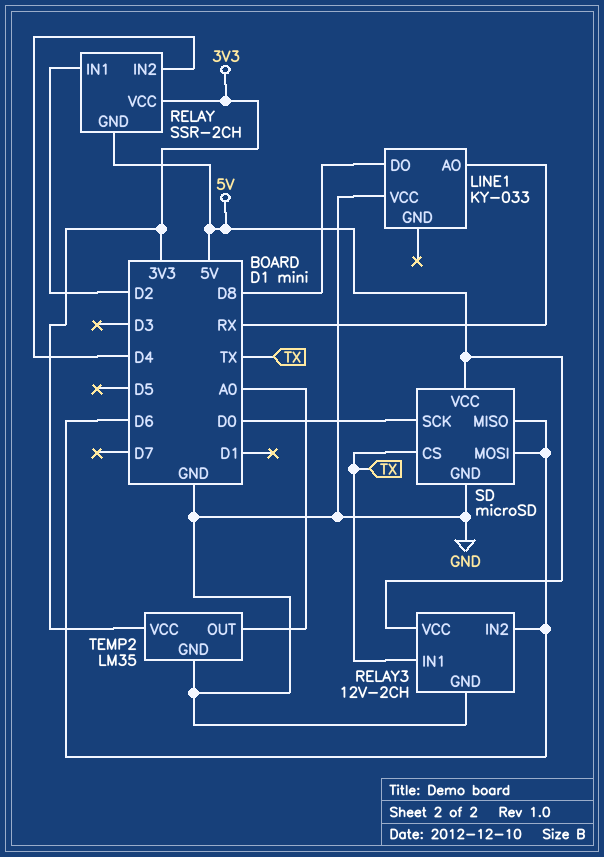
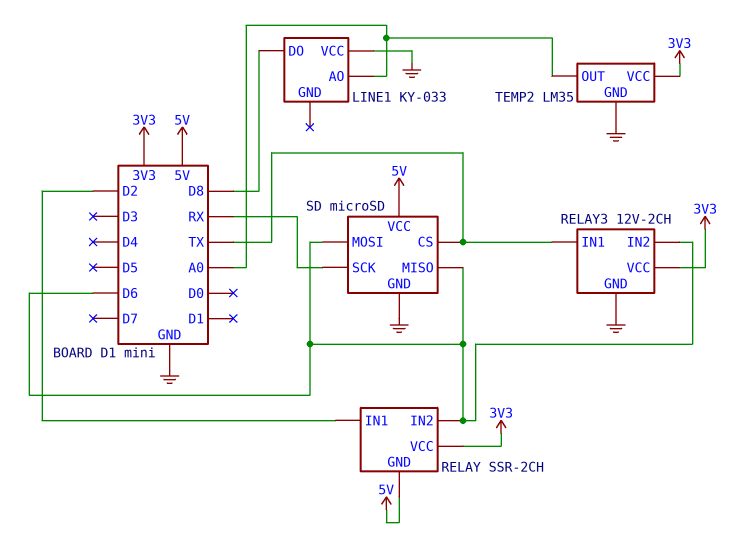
LINE1 pin AO: RX -> A0
RELAY pin IN2: D4 -> D6
RELAY3 pin VCC: 5V -> 3V3
SD pin SCK: D0 -> RX

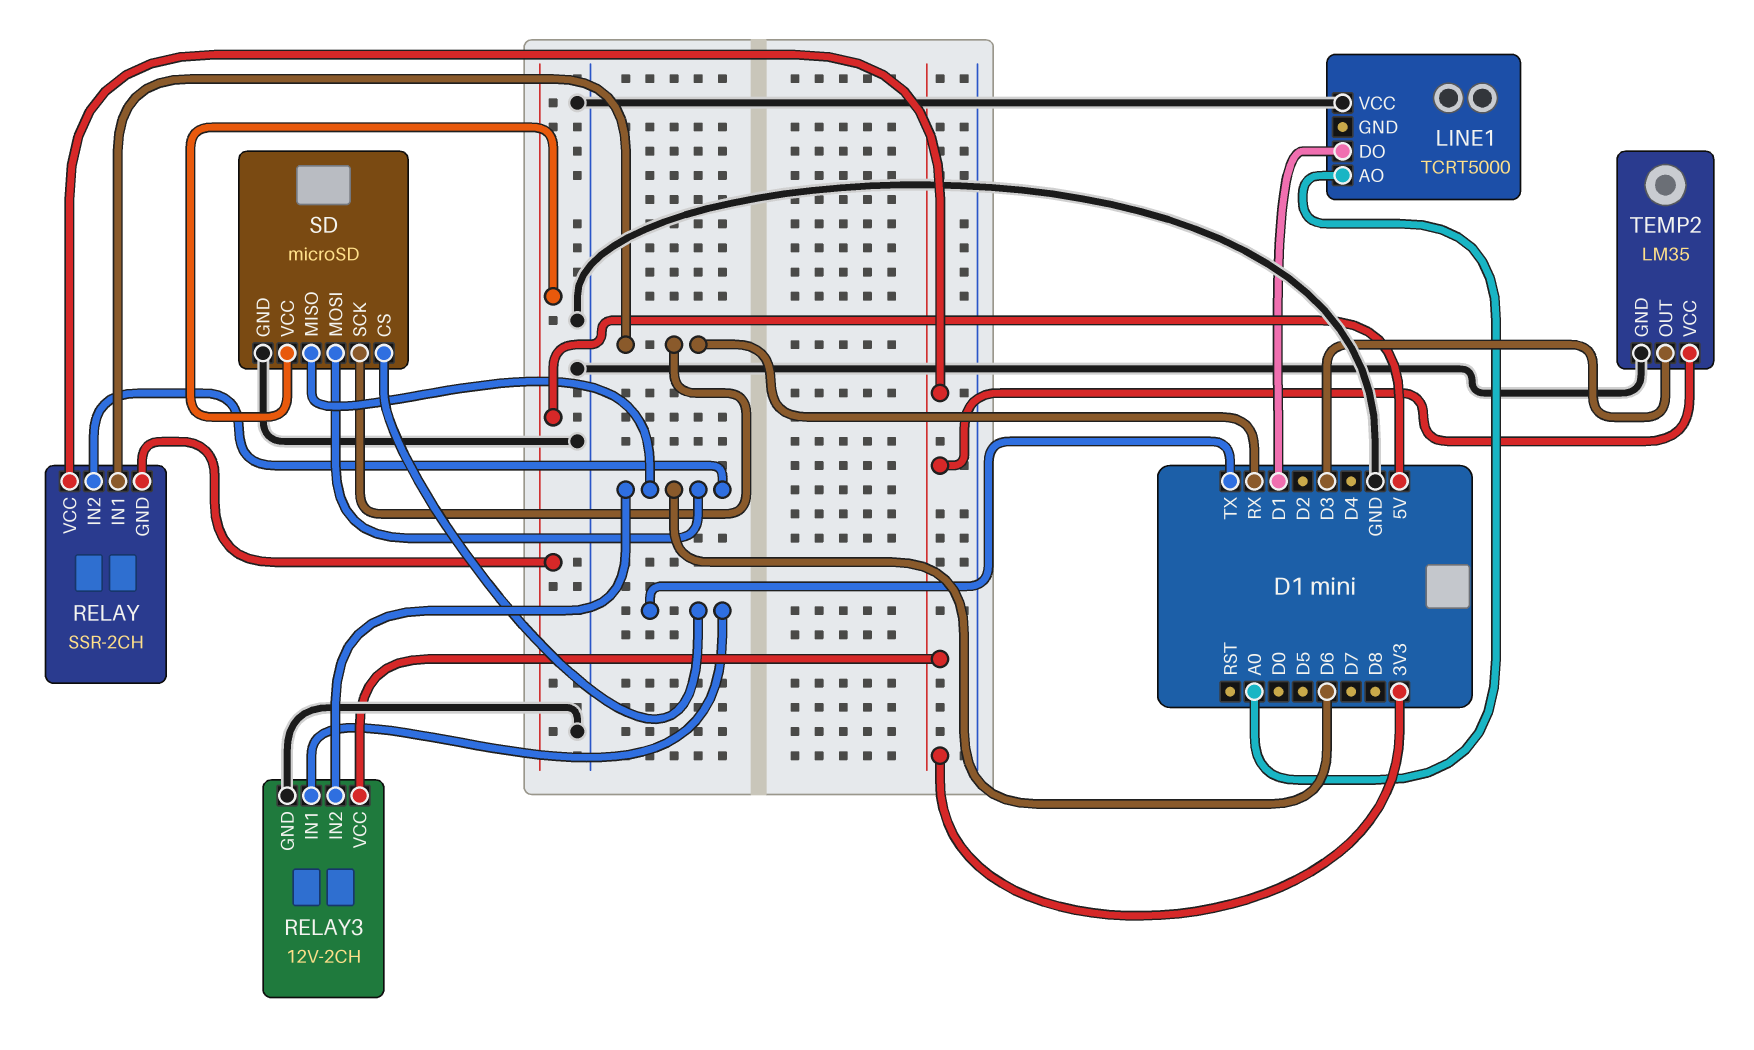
LINE1: KY-033 -> TCRT5000
LINE1 pin DO: D8 -> D1
RELAY pin IN1: D2 -> RX
TEMP2 pin OUT: A0 -> D3

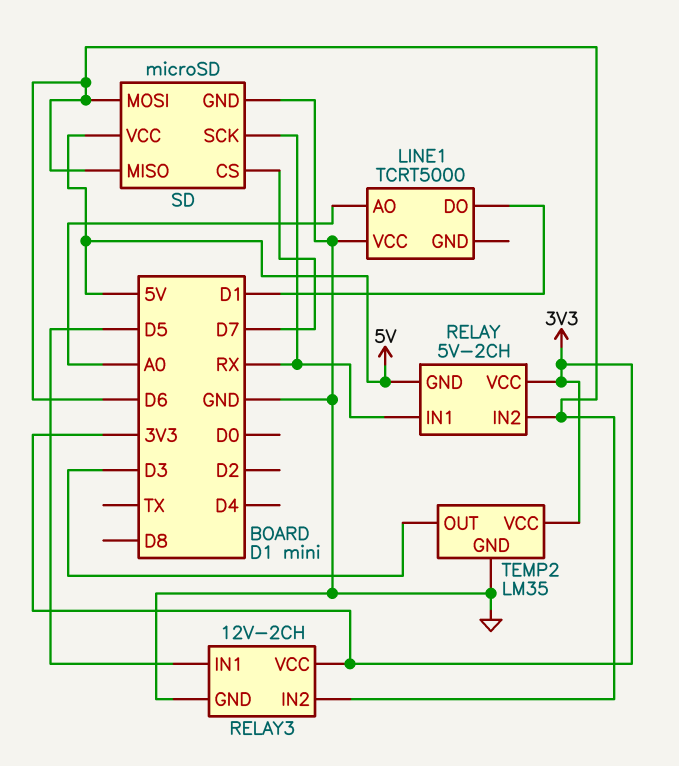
RELAY: SSR-2CH -> 5V-2CH
RELAY3 pin IN1: TX -> D5
SD pin CS: TX -> D7

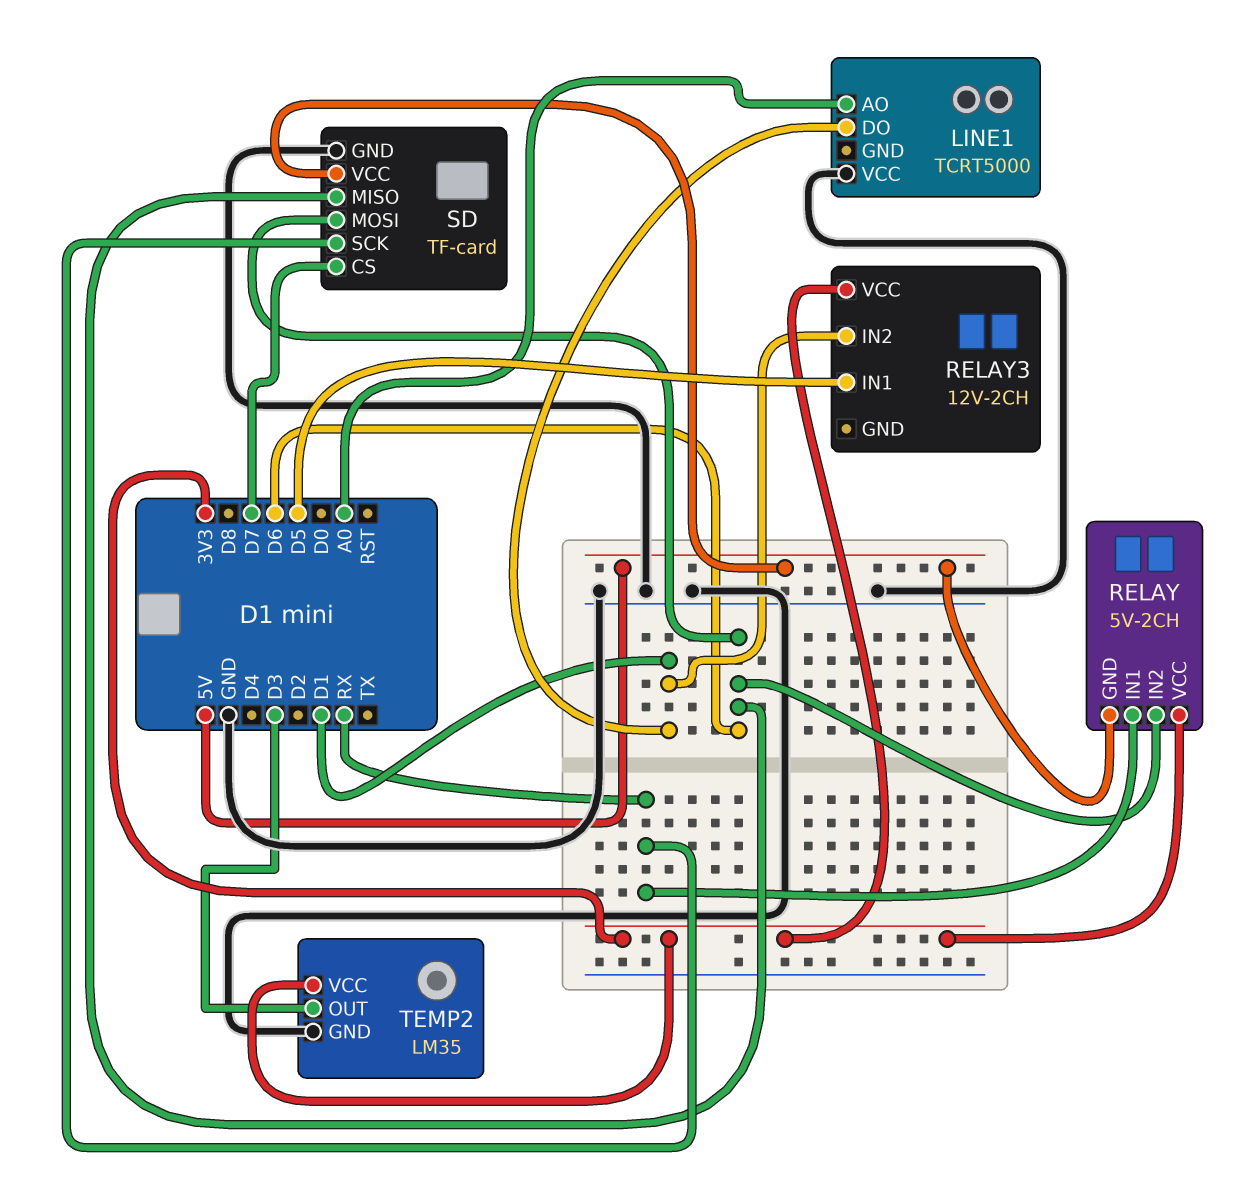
RELAY3 pin GND: GND -> none
RELAY3 pin IN2: D6 -> D1
SD: microSD -> TF-card

